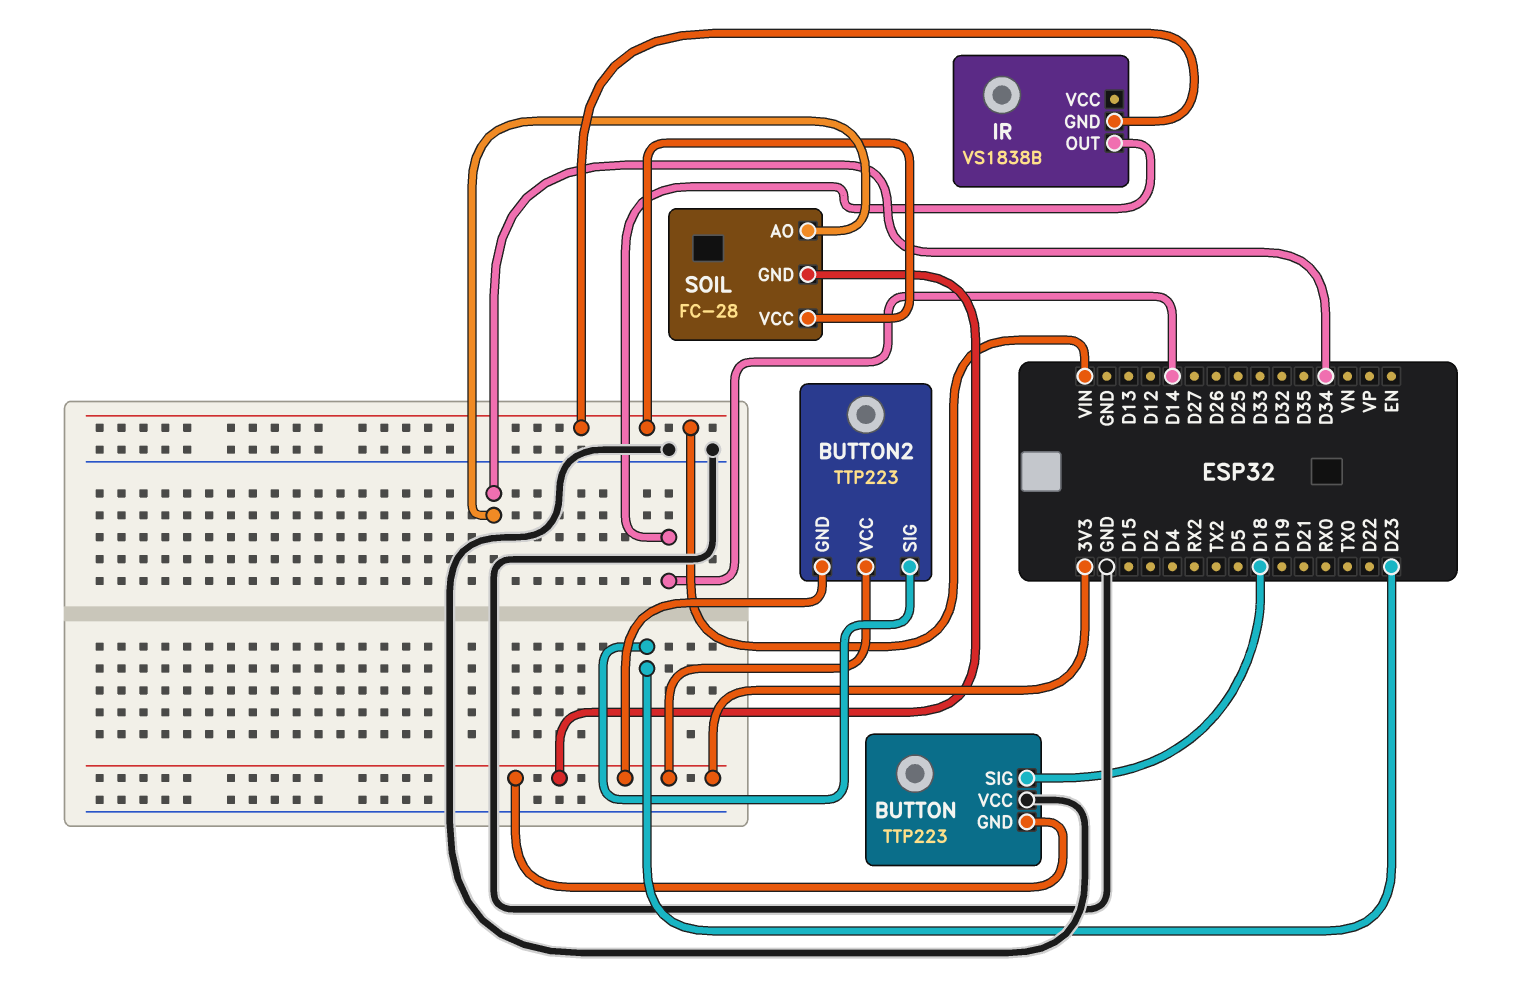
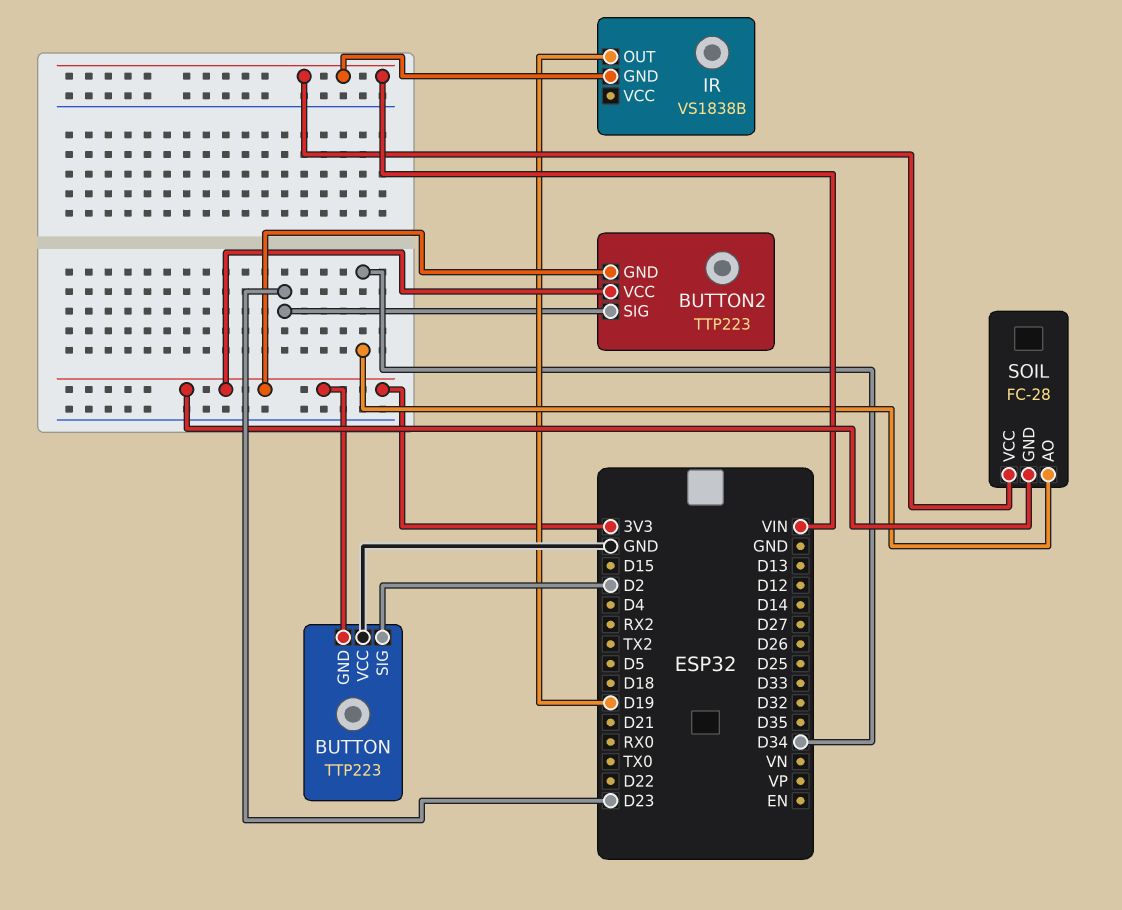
BUTTON pin SIG: D18 -> D2
IR pin OUT: D14 -> D19

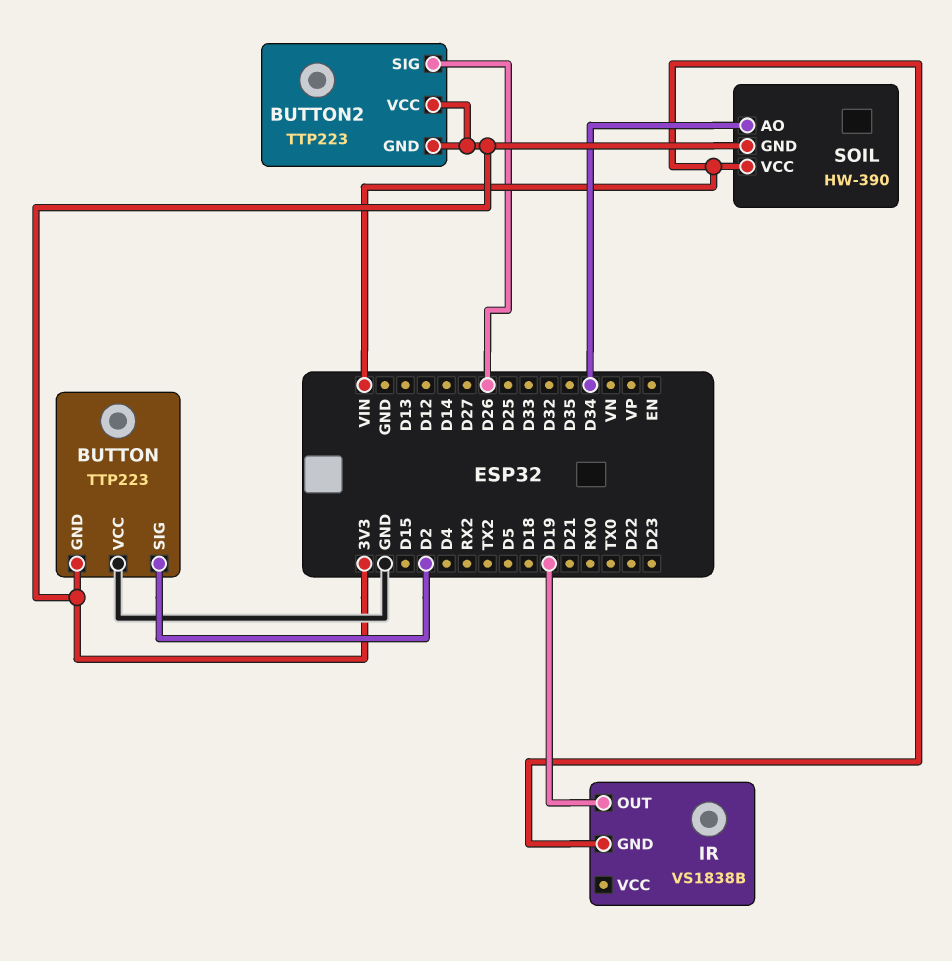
BUTTON2 pin SIG: D23 -> D26
SOIL: FC-28 -> HW-390

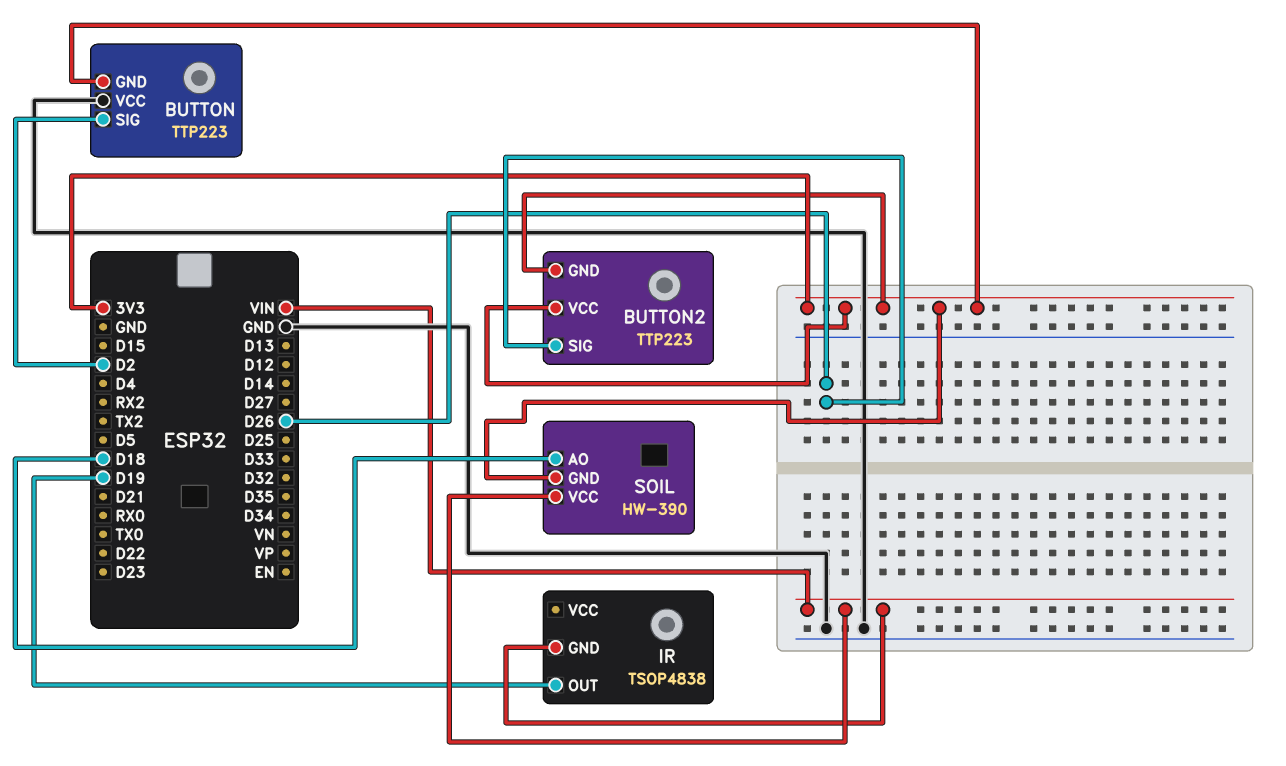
IR: VS1838B -> TSOP4838
SOIL pin AO: D34 -> D18

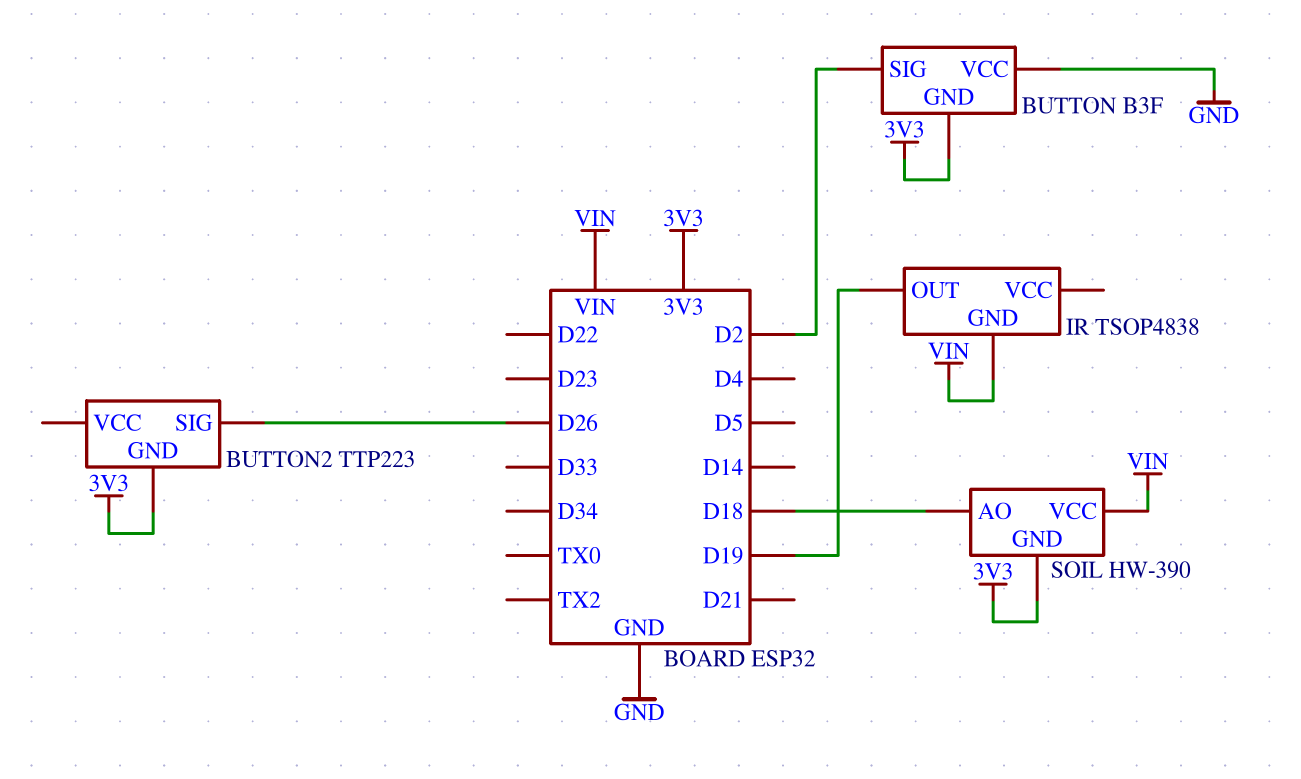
BUTTON: TTP223 -> B3F
BUTTON2 pin VCC: 3V3 -> none

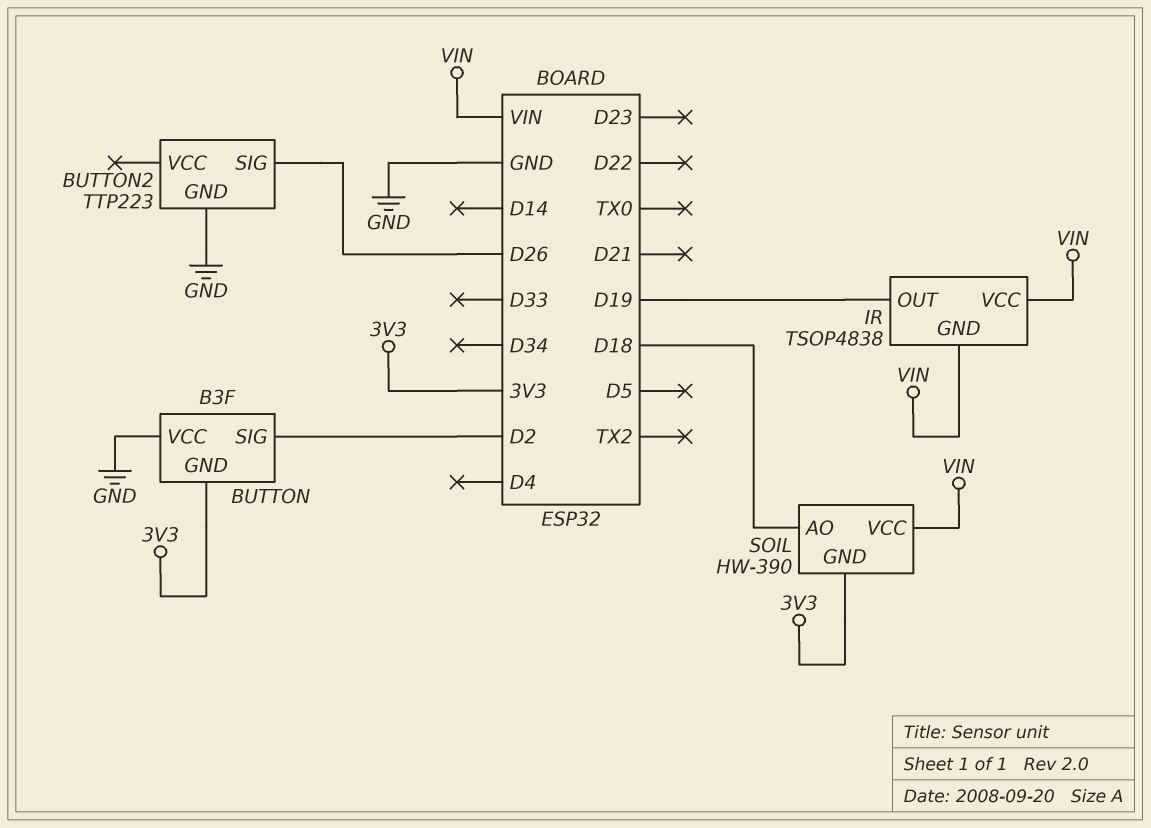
BUTTON2 pin GND: 3V3 -> GND
IR pin VCC: none -> VIN

